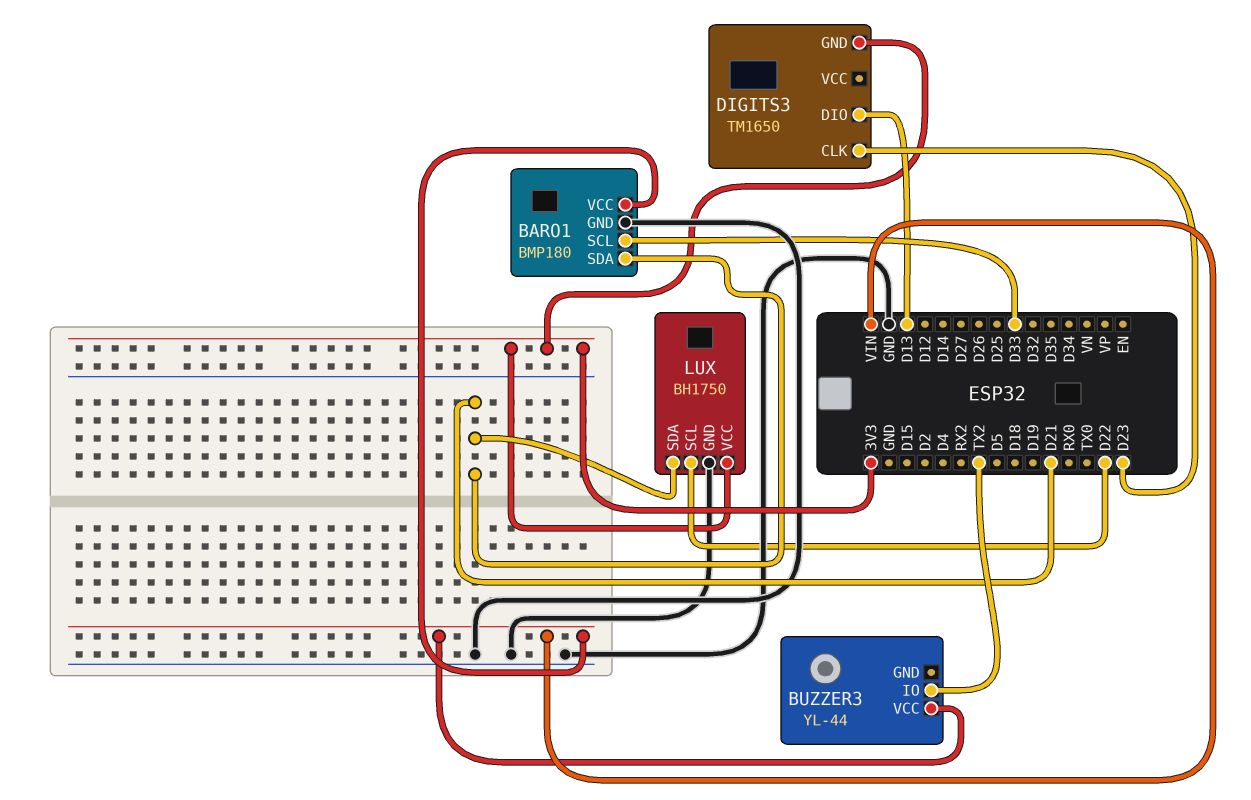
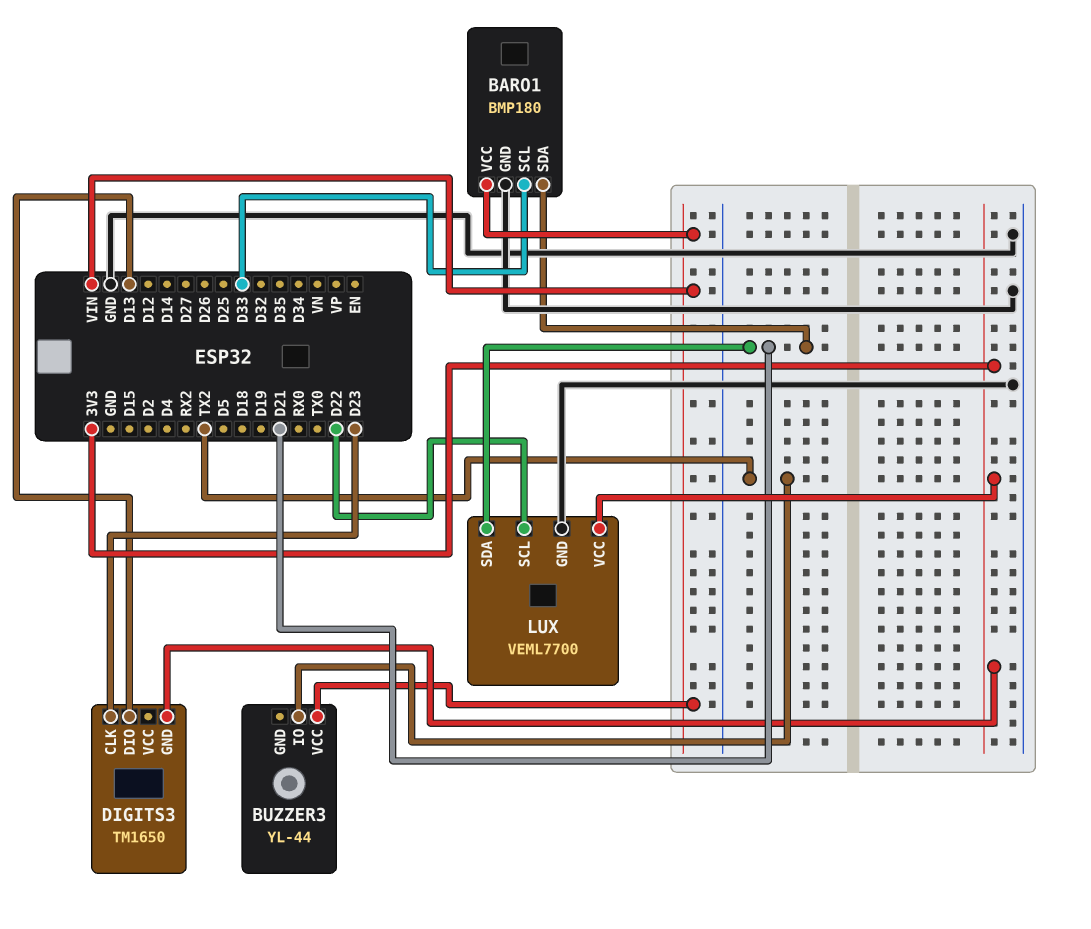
LUX: BH1750 -> VEML7700

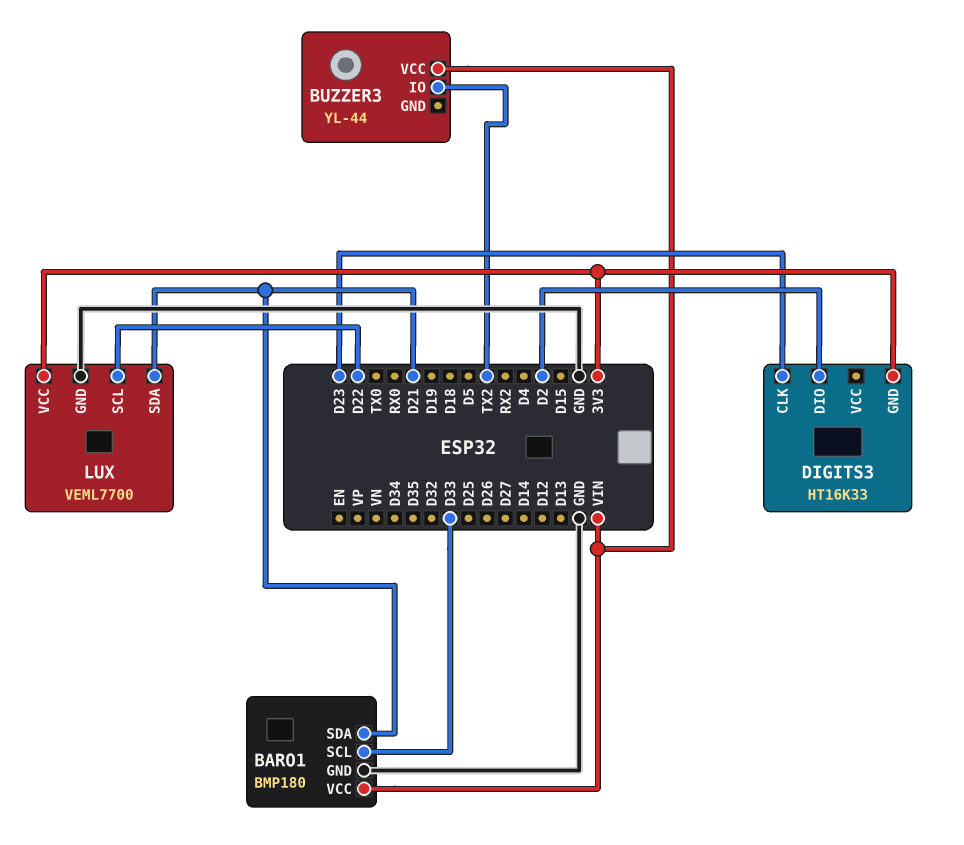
DIGITS3: TM1650 -> HT16K33
DIGITS3 pin DIO: D13 -> D2

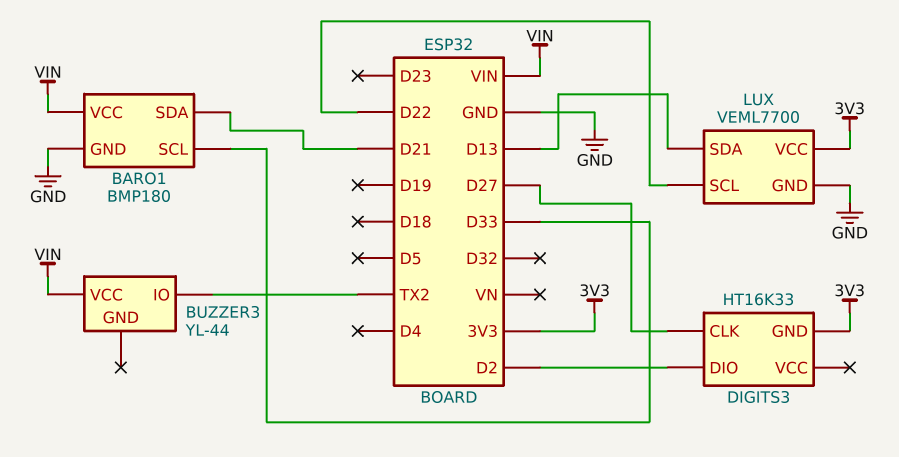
DIGITS3 pin CLK: D23 -> D27
LUX pin SDA: D21 -> D13

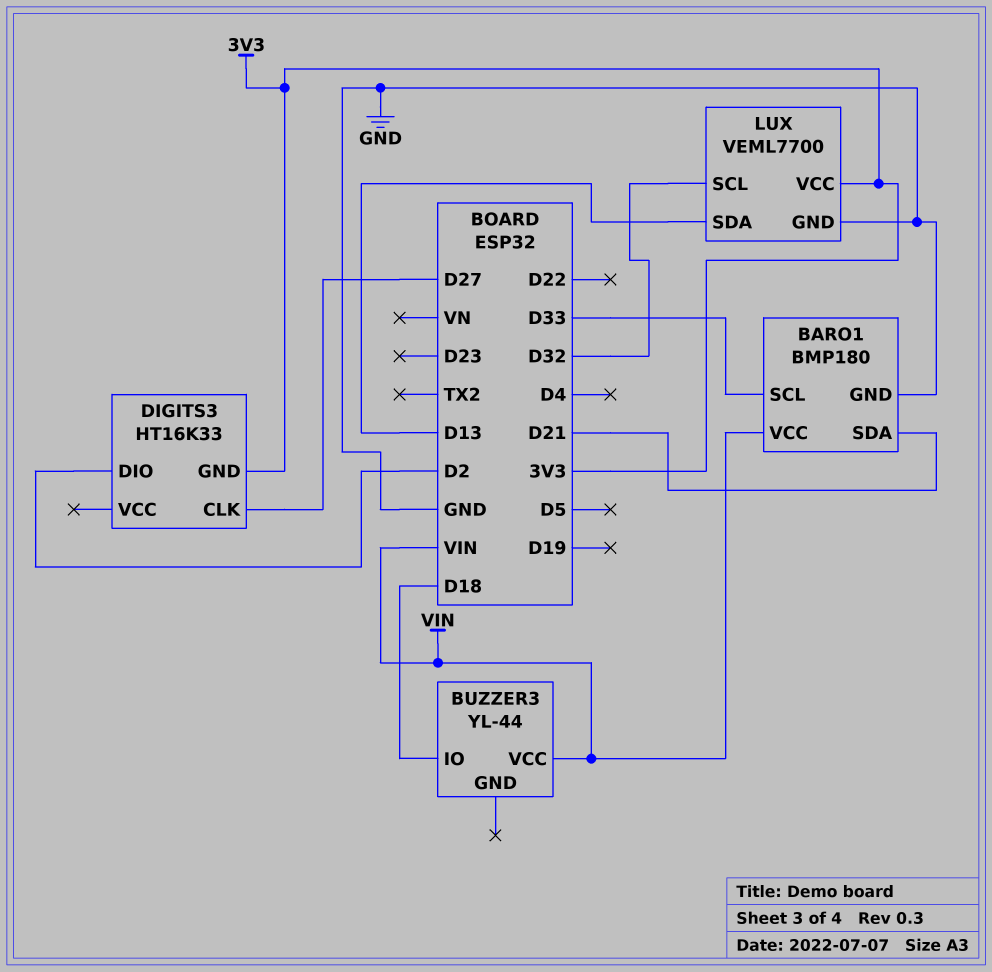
BUZZER3 pin IO: TX2 -> D18
LUX pin SCL: D22 -> D32

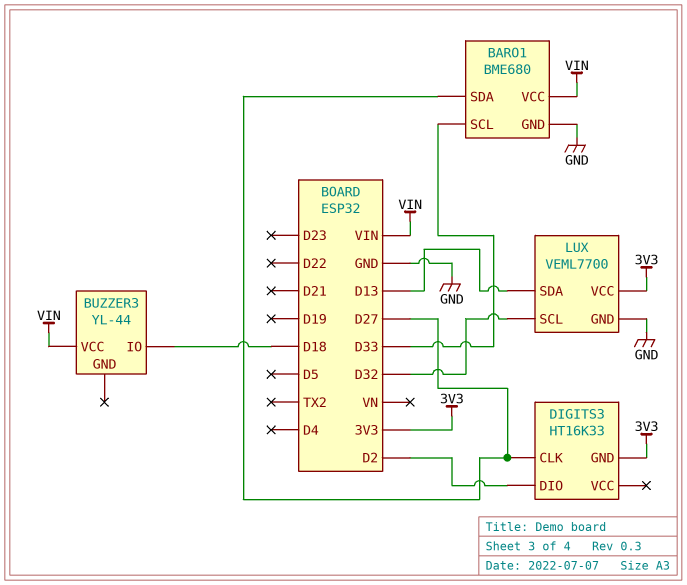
BARO1: BMP180 -> BME680
BARO1 pin SDA: D21 -> D27

